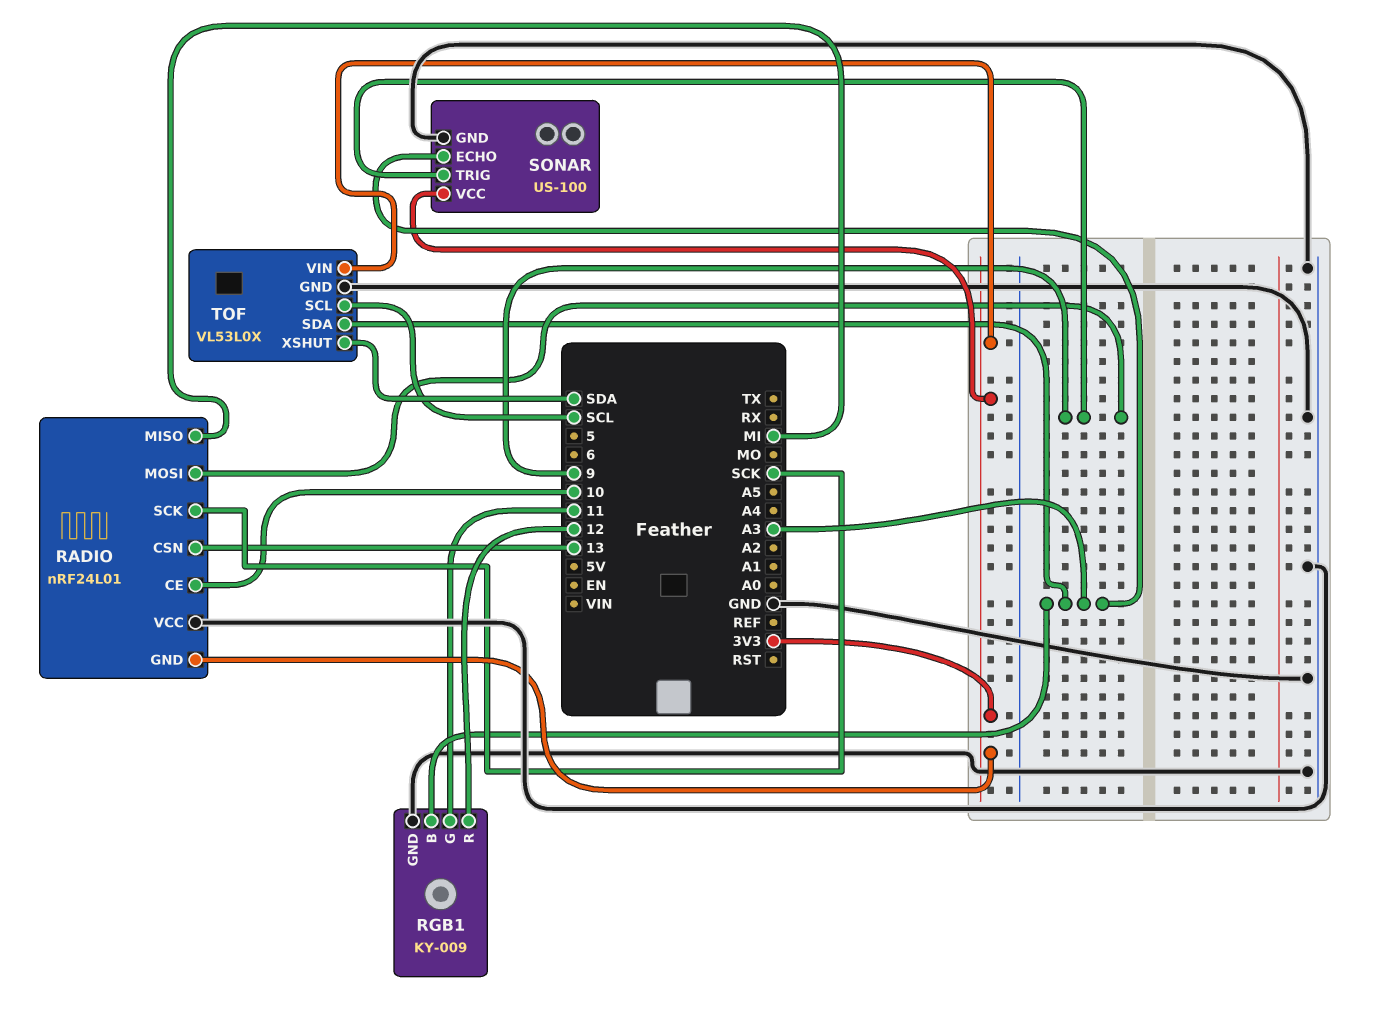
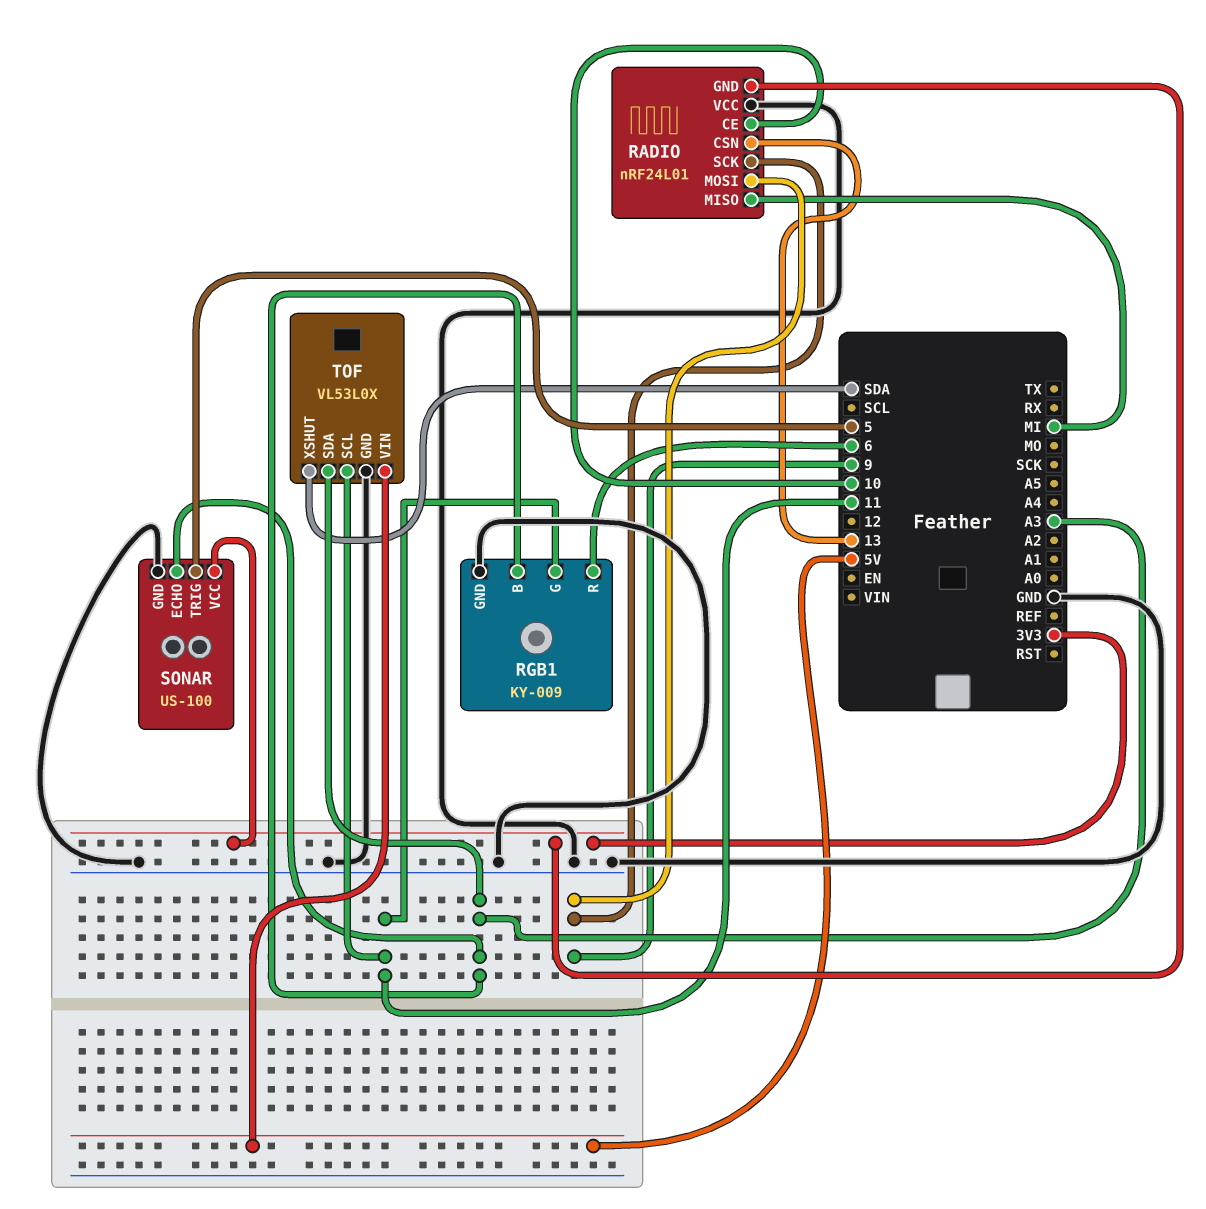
RADIO pin SCK: SCK -> 9
RGB1 pin R: 12 -> 6
SONAR pin TRIG: 9 -> 5
TOF pin SCL: SCL -> 11
TOF pin VIN: 3V3 -> 5V

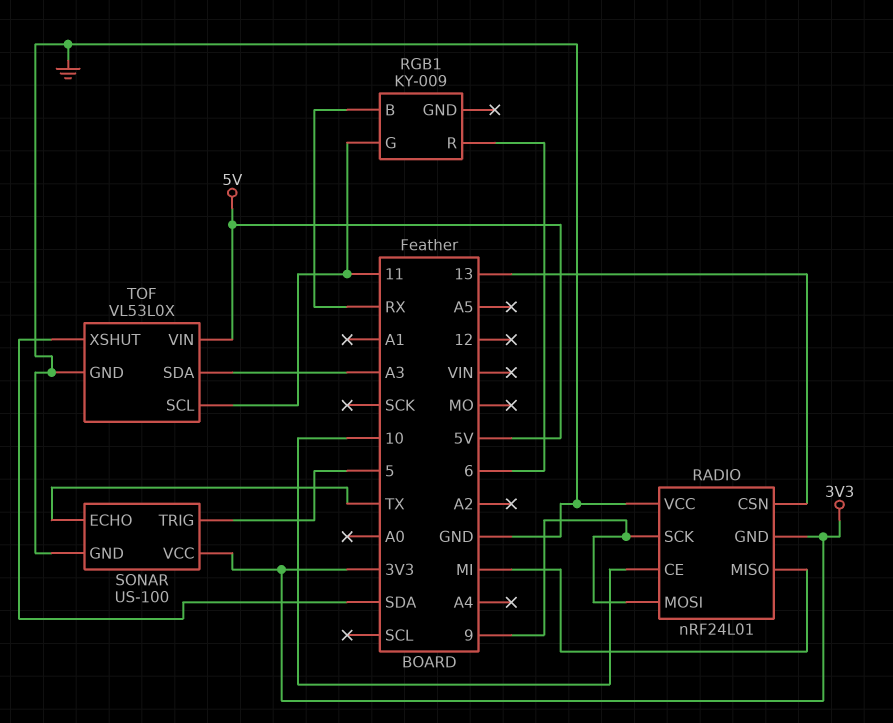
RGB1 pin B: A3 -> RX
RGB1 pin GND: GND -> none
SONAR pin ECHO: A3 -> TX

